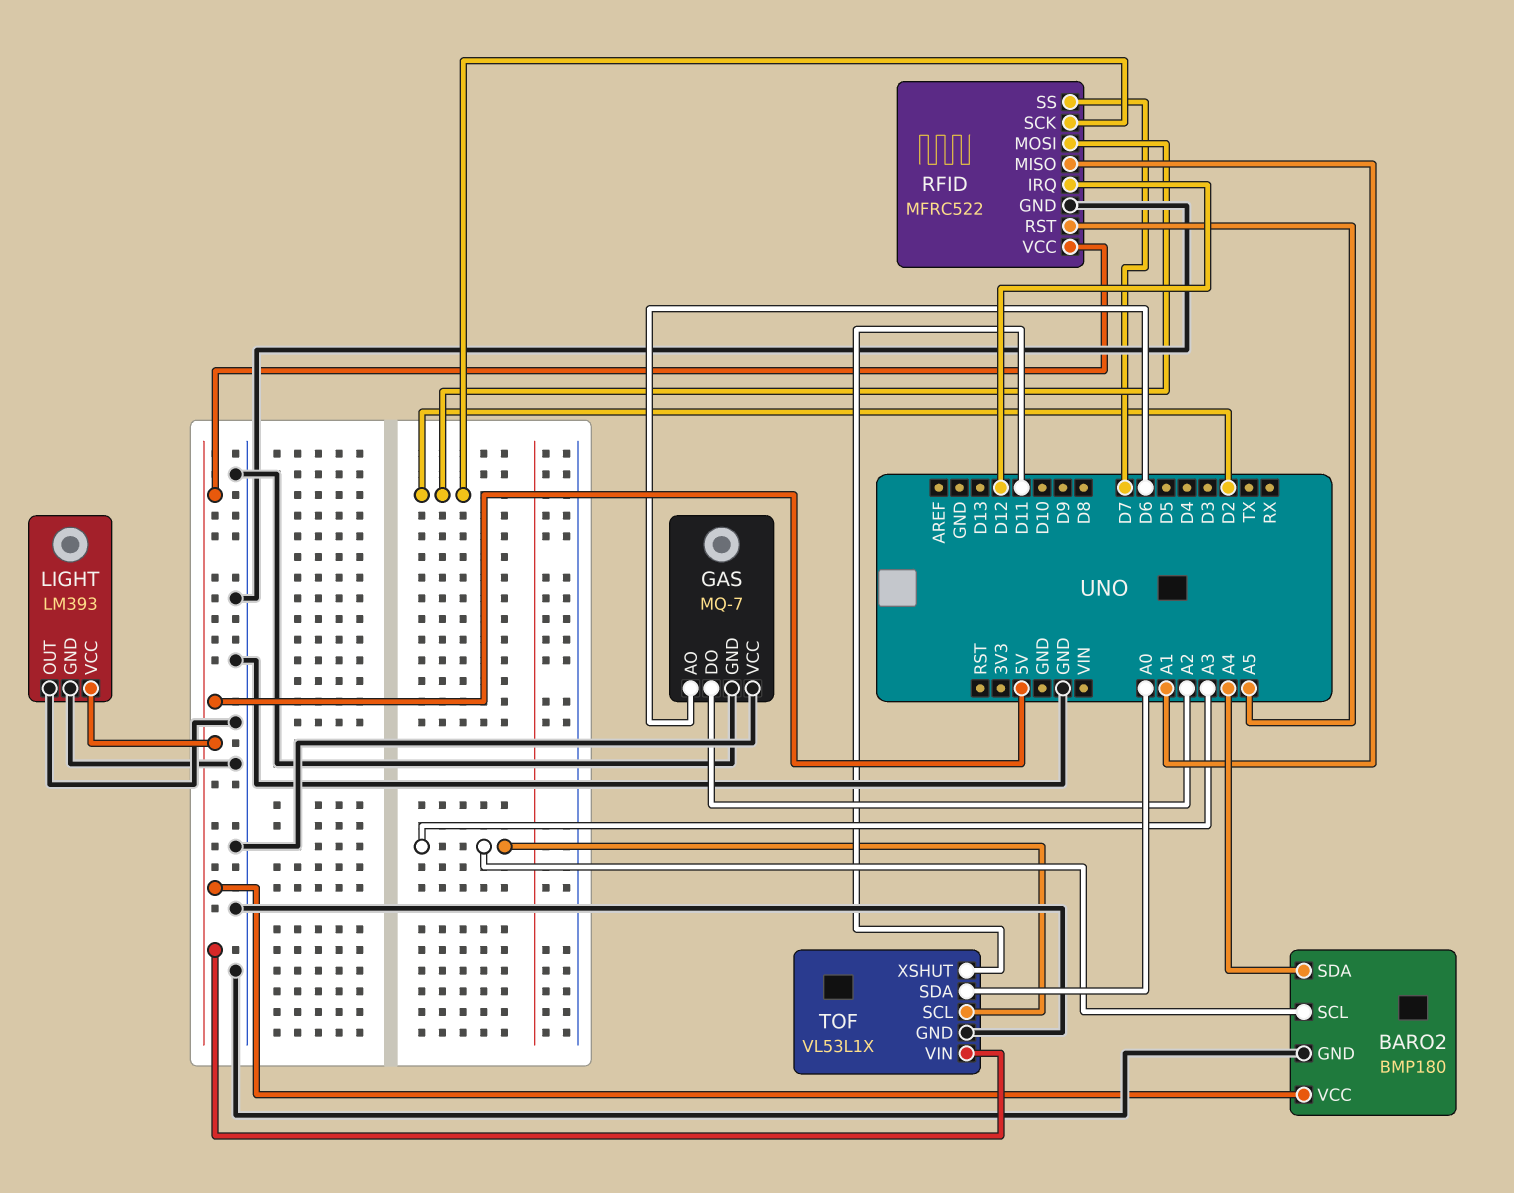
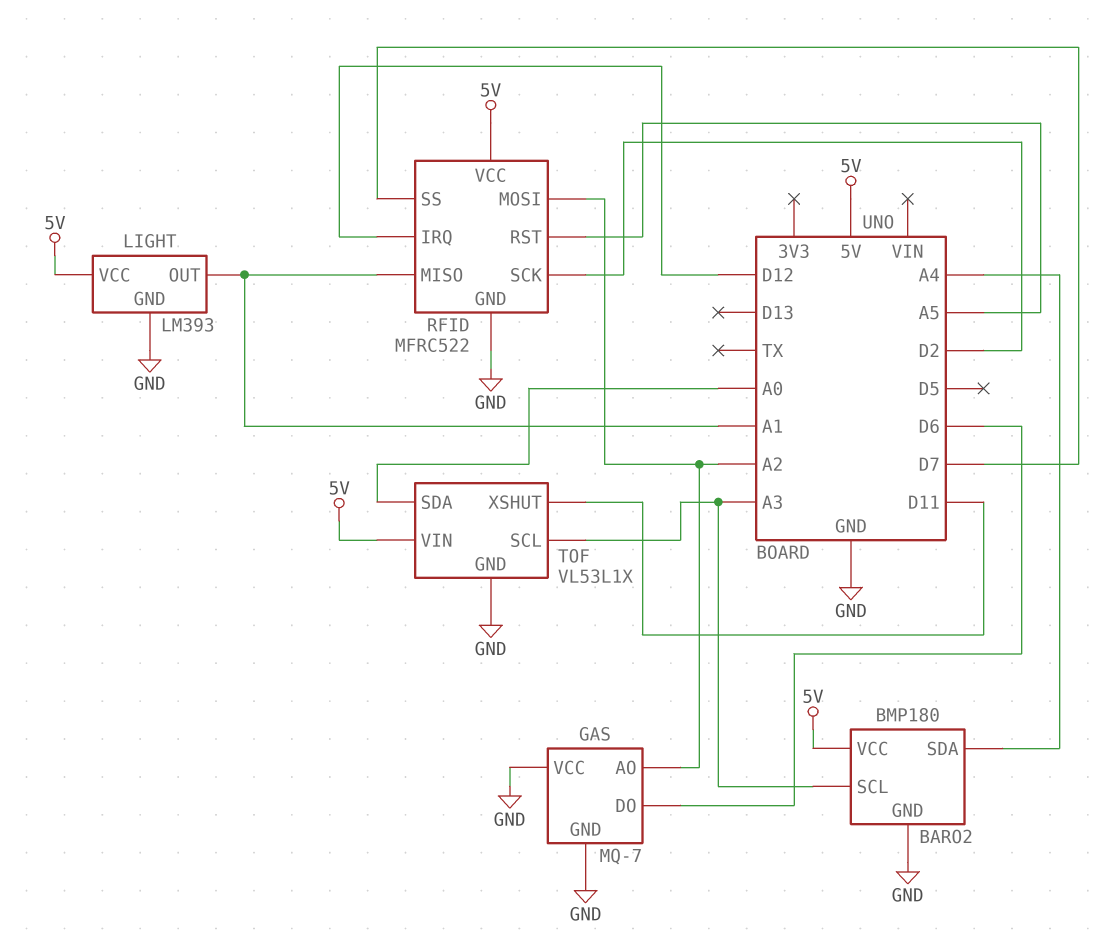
GAS pin AO: D6 -> A2
GAS pin DO: A2 -> D6
LIGHT pin OUT: GND -> A1
RFID pin MOSI: D2 -> A2

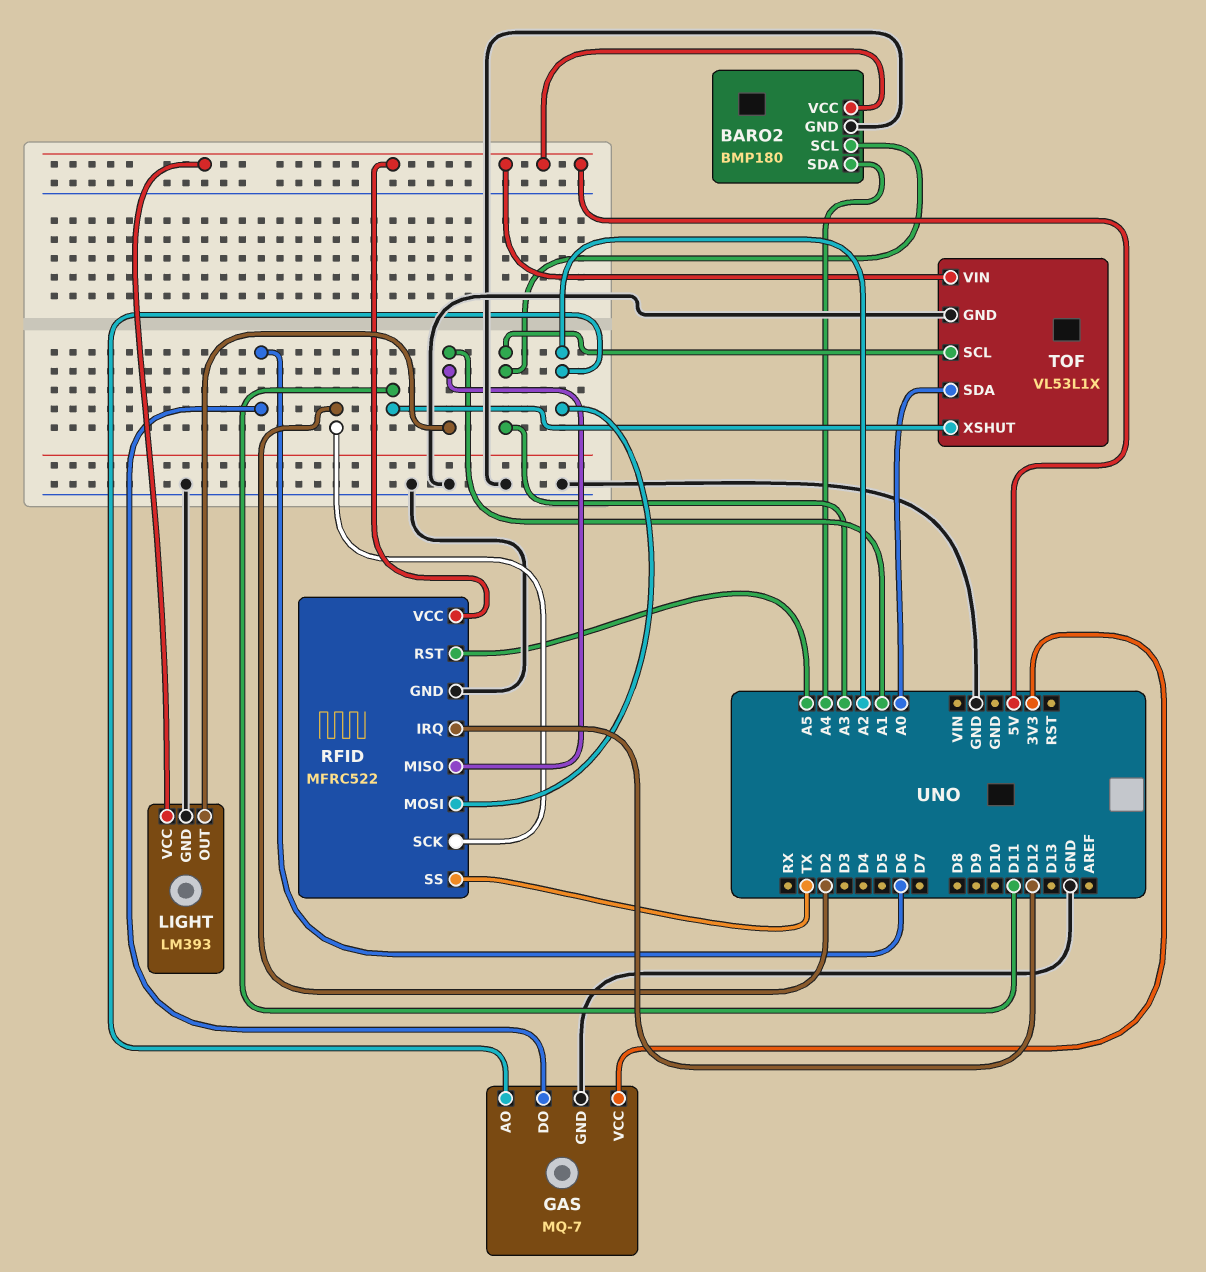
GAS pin VCC: GND -> 3V3
RFID pin SS: D7 -> TX

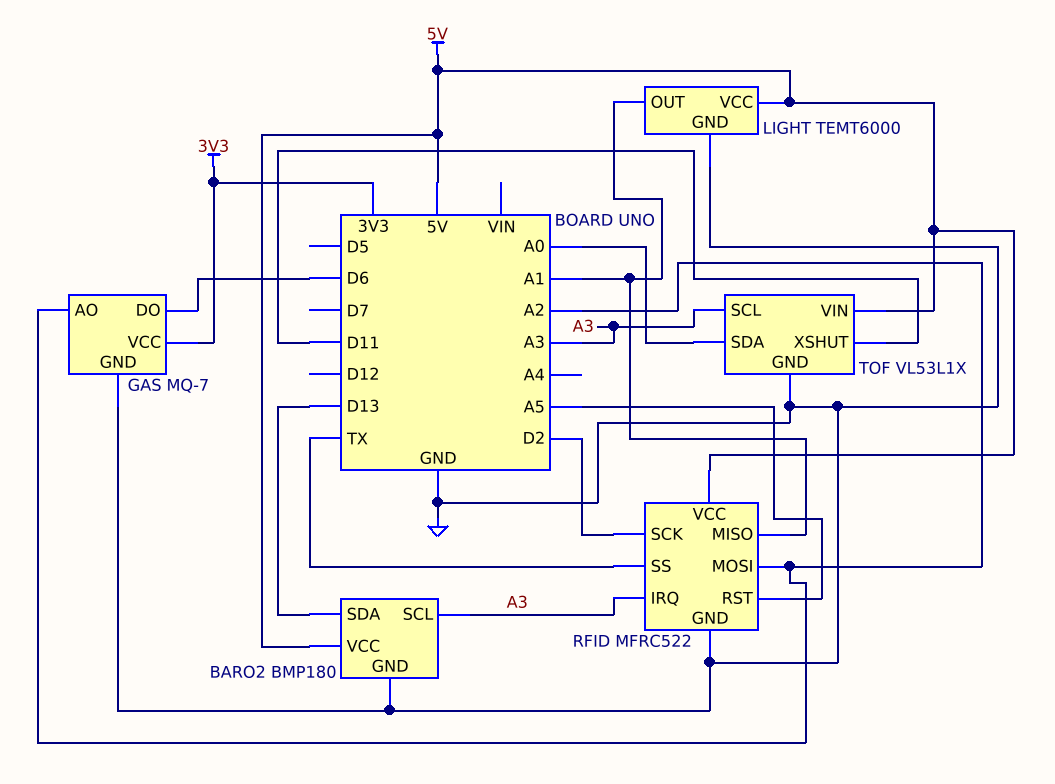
BARO2 pin SDA: A4 -> D13
LIGHT: LM393 -> TEMT6000
RFID pin IRQ: D12 -> A3

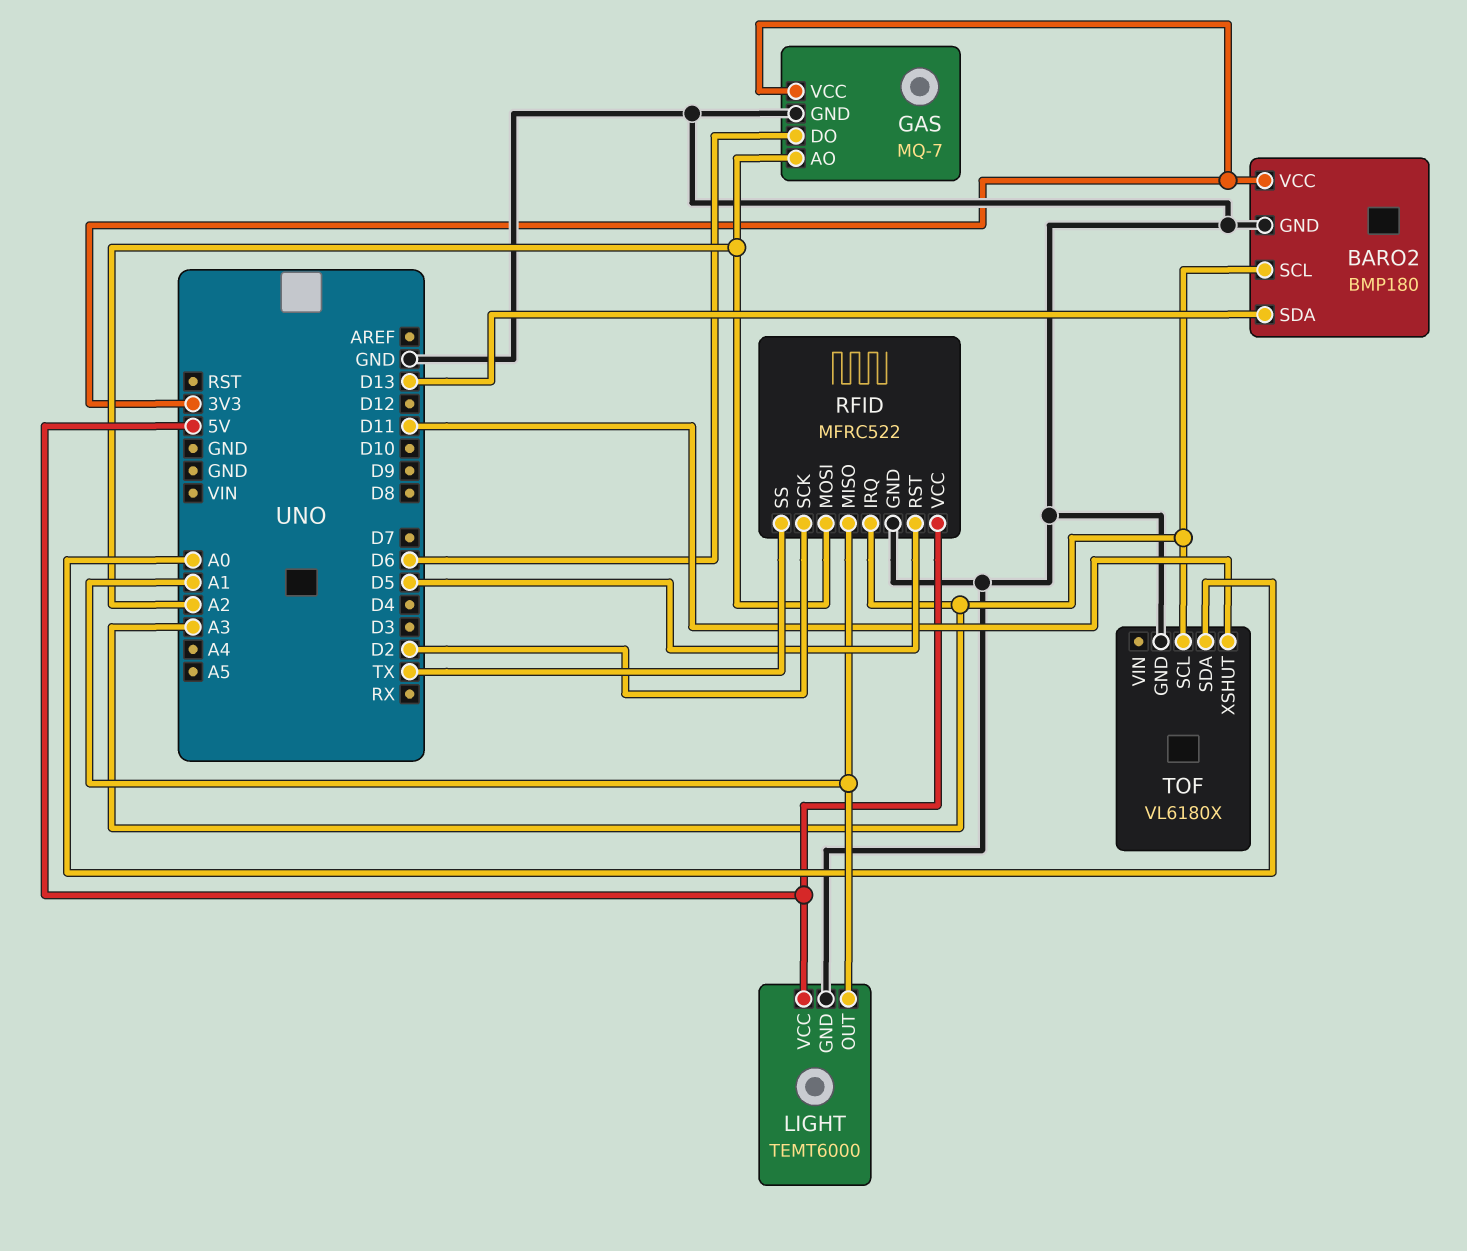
BARO2 pin VCC: 5V -> 3V3
RFID pin RST: A5 -> D5
TOF: VL53L1X -> VL6180X
TOF pin VIN: 5V -> none

